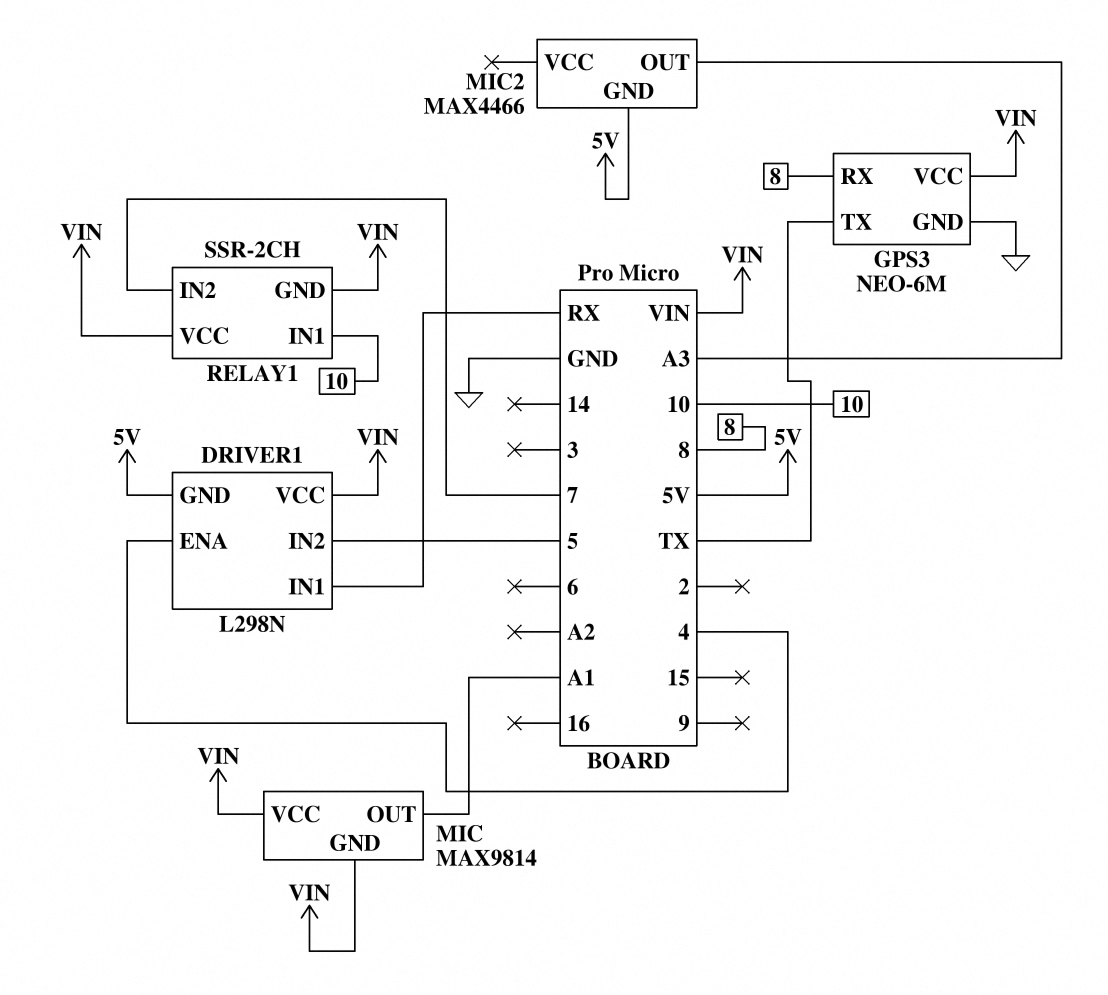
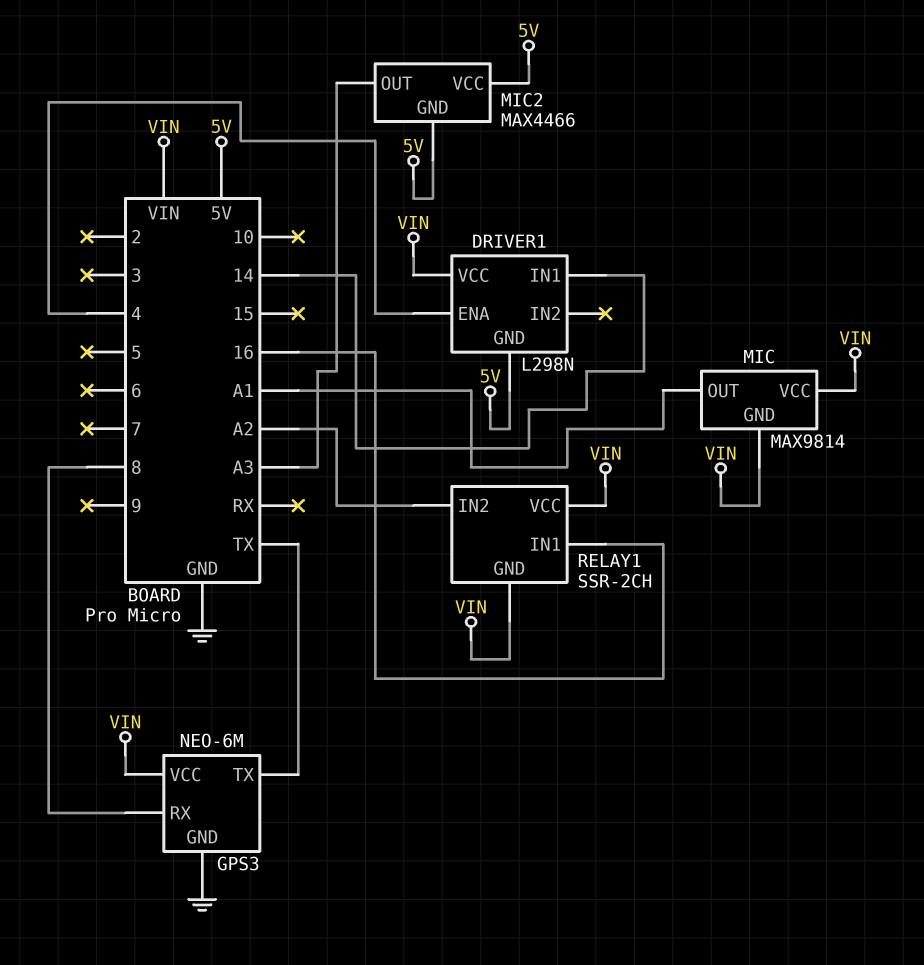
DRIVER1 pin IN1: RX -> 14
DRIVER1 pin IN2: 5 -> none
MIC2 pin VCC: none -> 5V
RELAY1 pin IN1: 10 -> 16
RELAY1 pin IN2: 7 -> A2

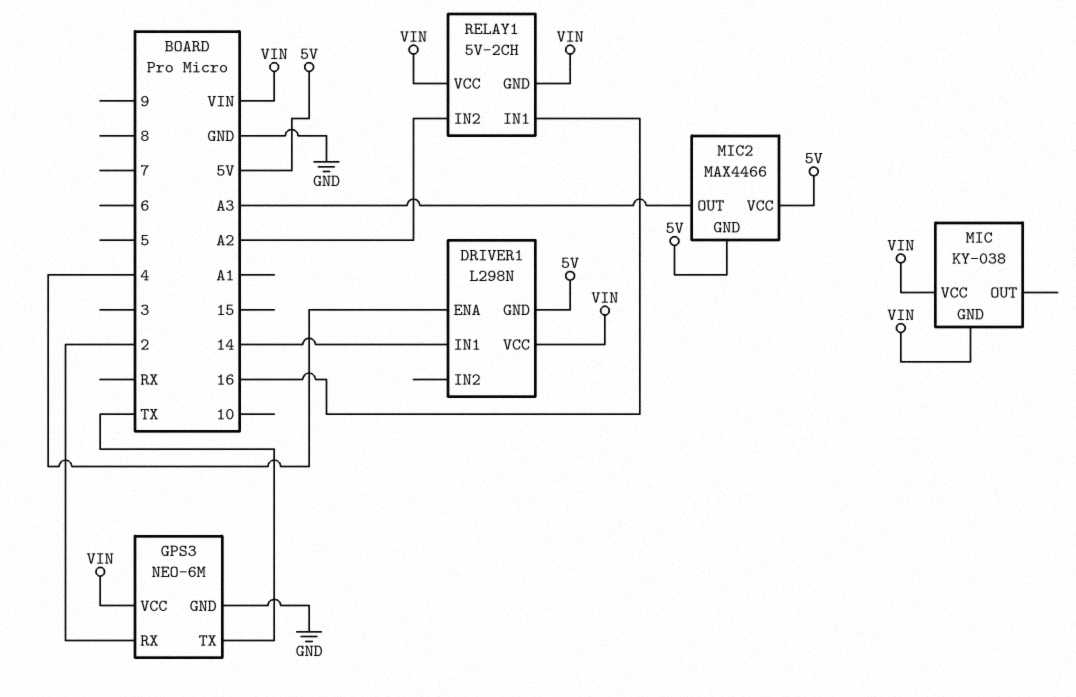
GPS3 pin RX: 8 -> 2
MIC: MAX9814 -> KY-038
MIC pin OUT: A1 -> none
RELAY1: SSR-2CH -> 5V-2CH

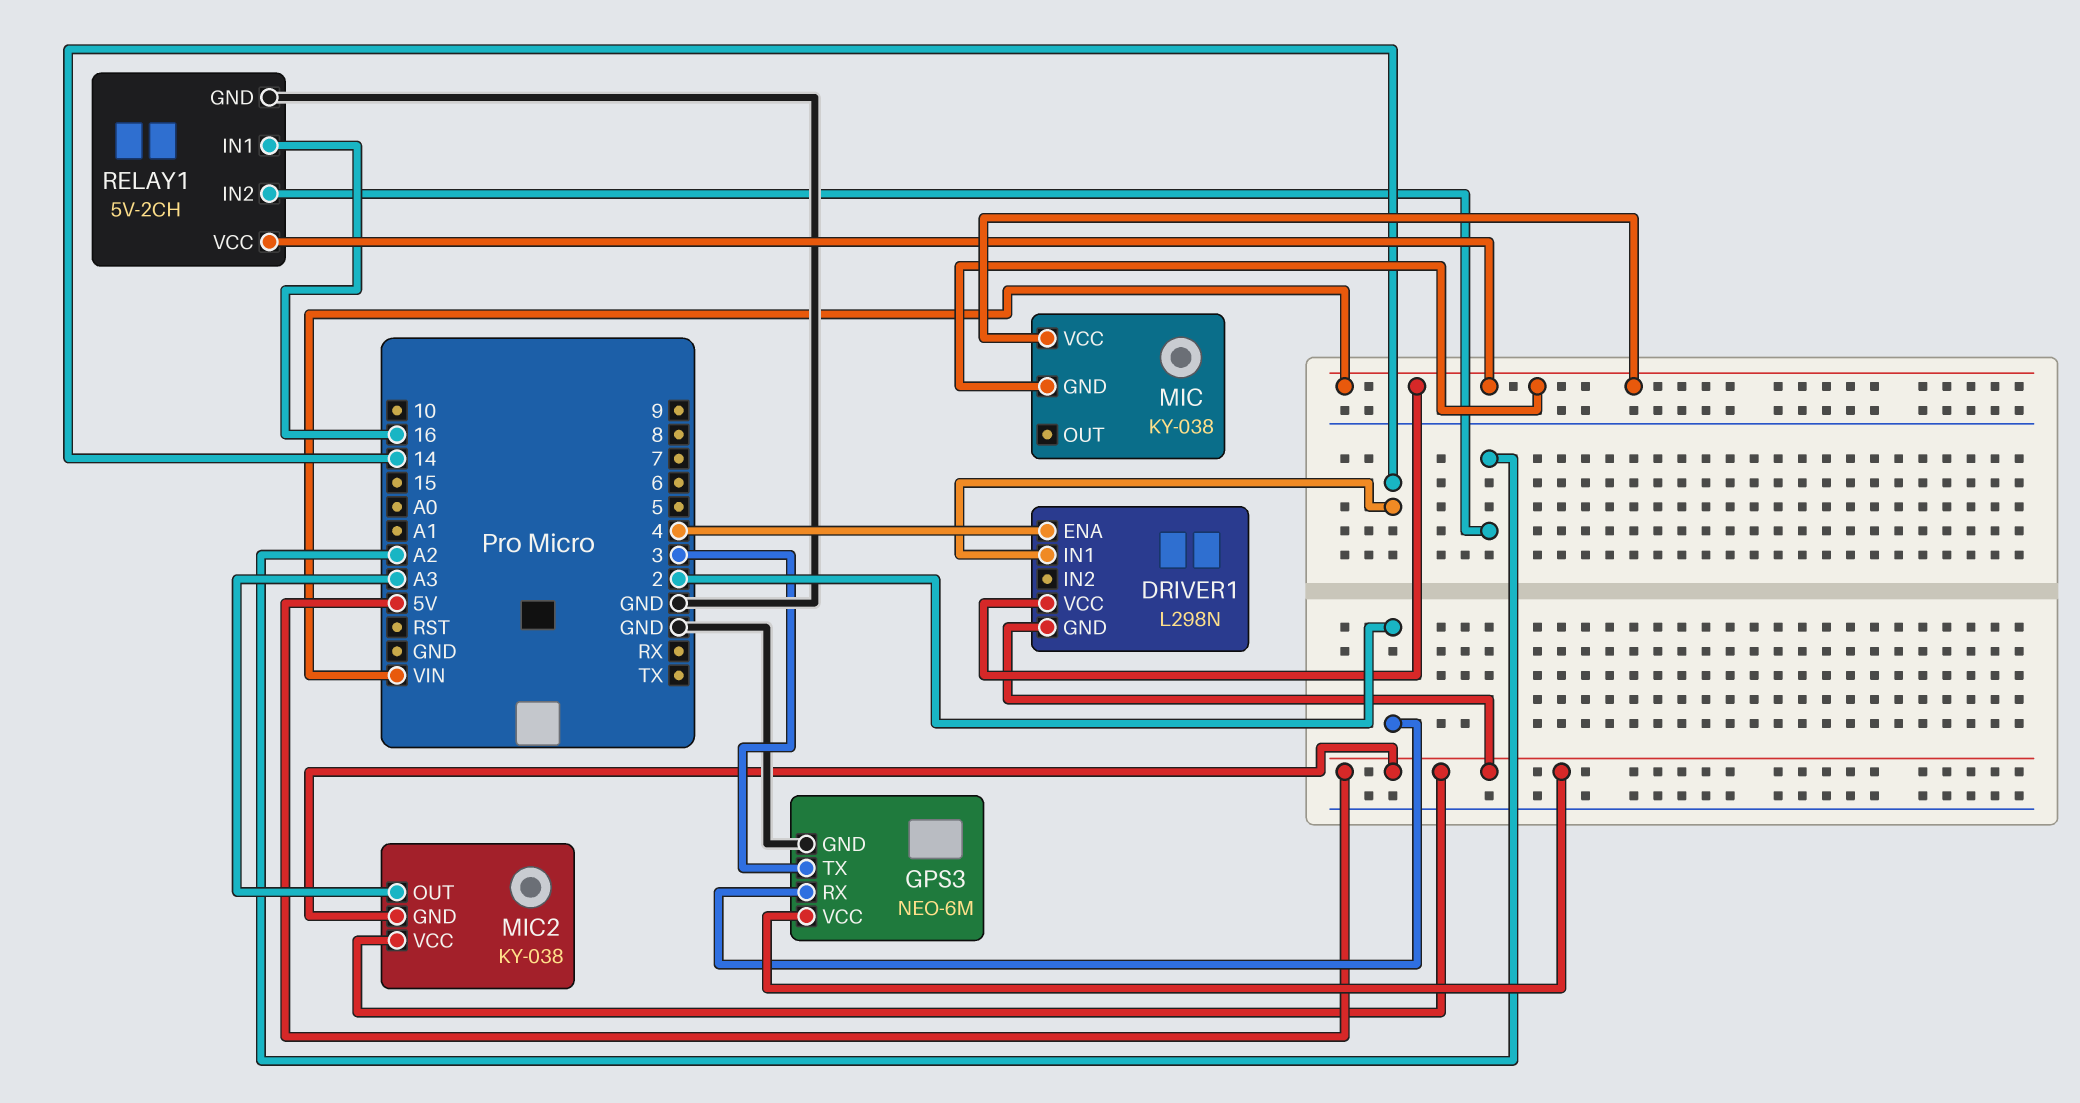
GPS3 pin TX: TX -> 3
GPS3 pin VCC: VIN -> 5V
MIC2: MAX4466 -> KY-038
RELAY1 pin GND: VIN -> GND

